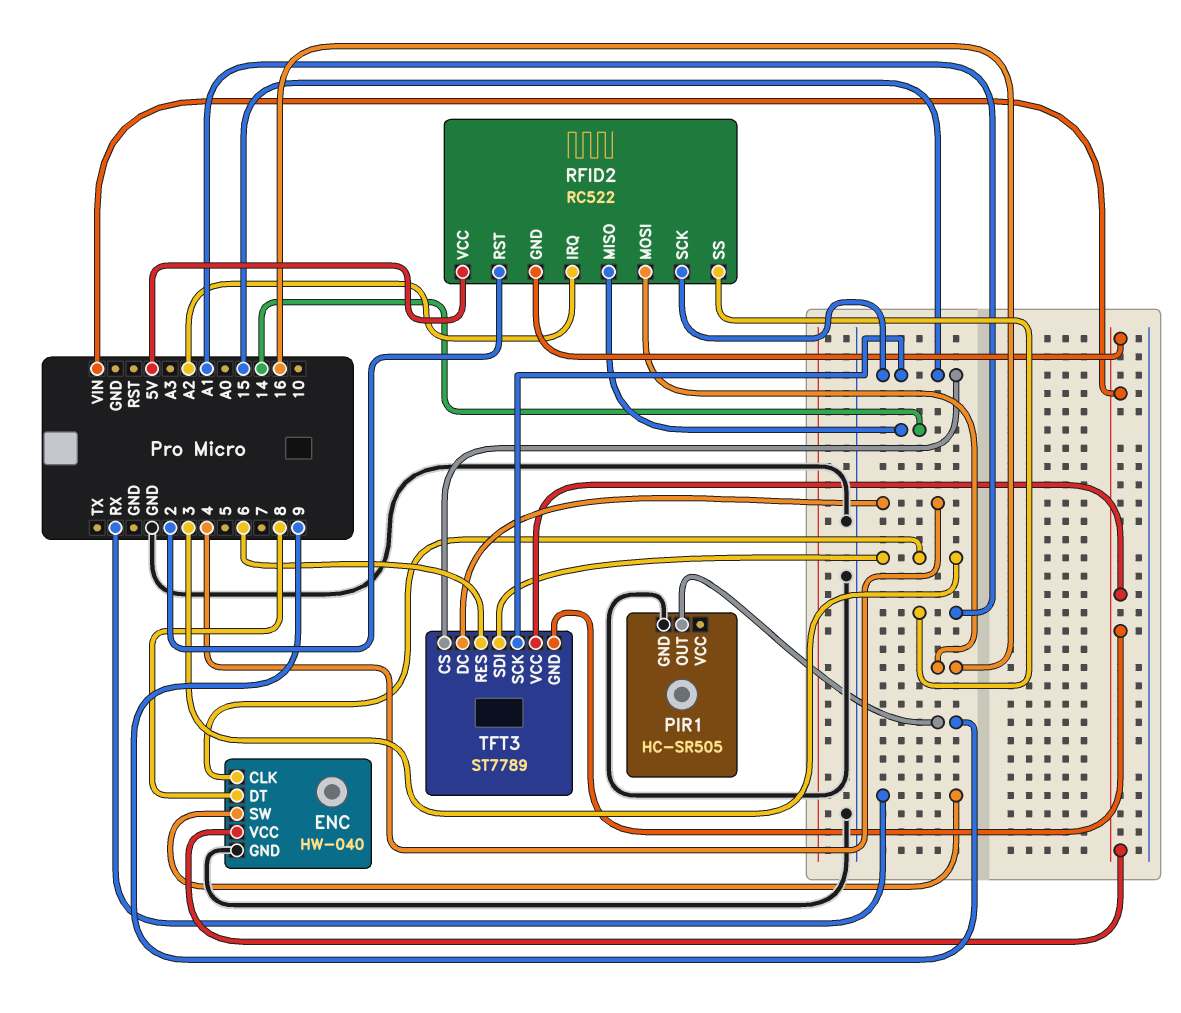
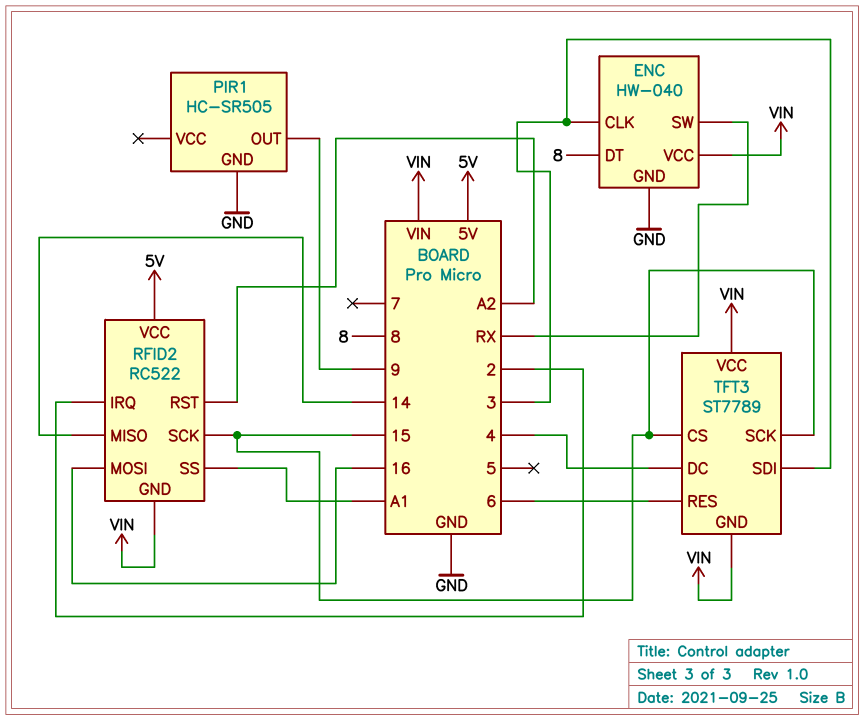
RFID2 pin IRQ: A2 -> 2
RFID2 pin RST: 2 -> A2

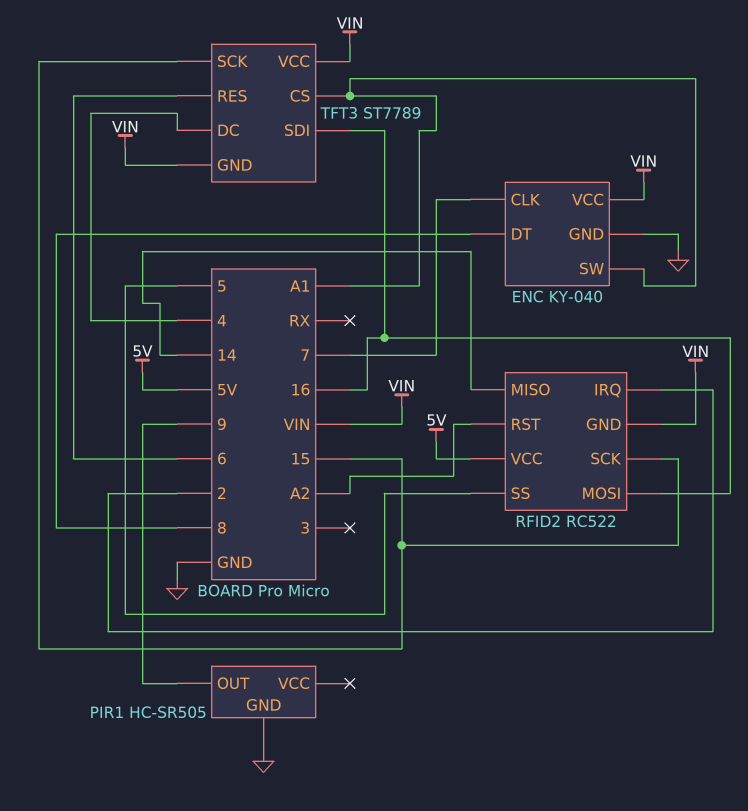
ENC: HW-040 -> KY-040
ENC pin CLK: 3 -> 7
ENC pin SW: RX -> A1
RFID2 pin SS: A1 -> 5
TFT3 pin CS: 15 -> A1
TFT3 pin SDI: 3 -> 16

